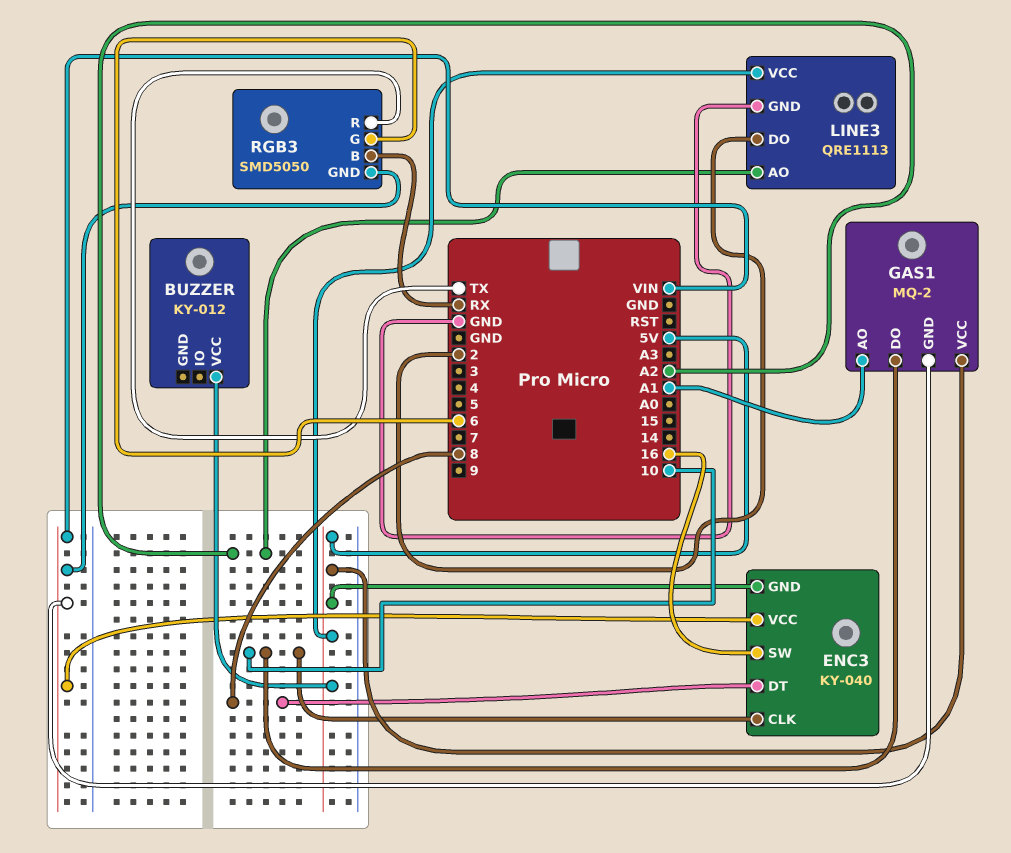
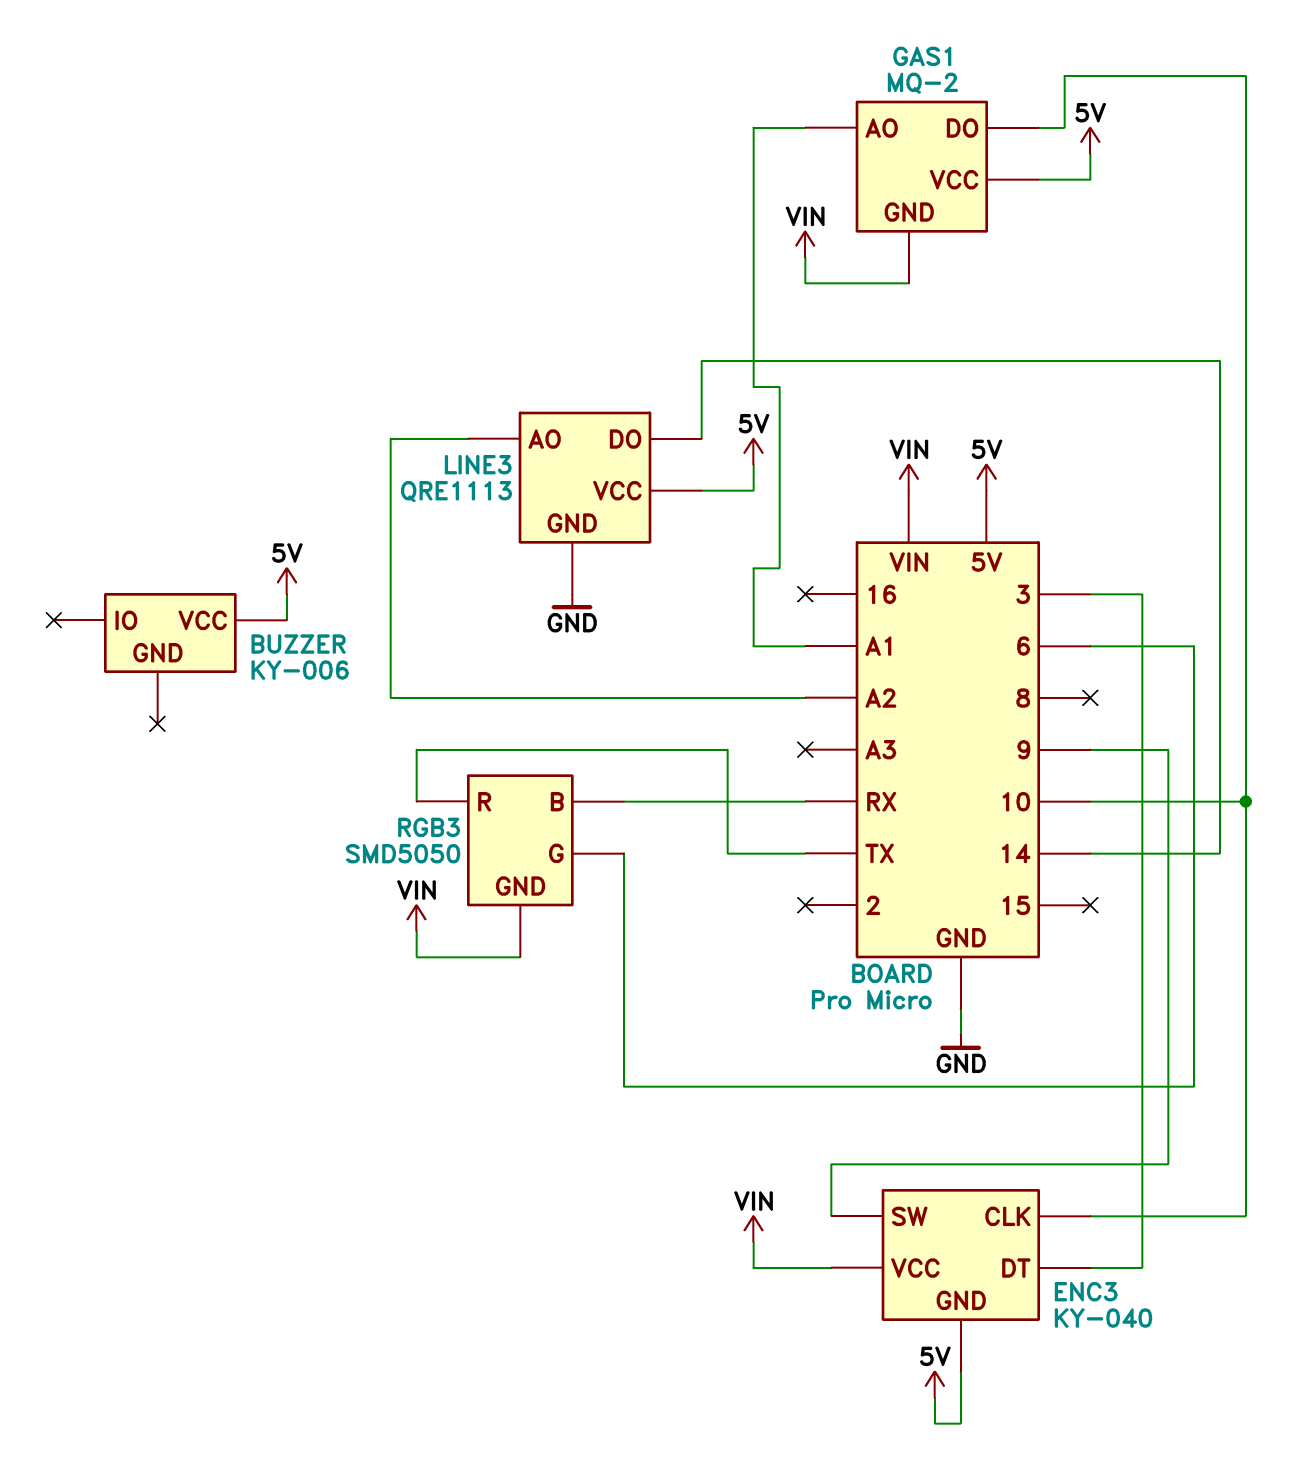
BUZZER: KY-012 -> KY-006
ENC3 pin DT: 8 -> 3
ENC3 pin SW: 16 -> 9
LINE3 pin DO: 2 -> 14

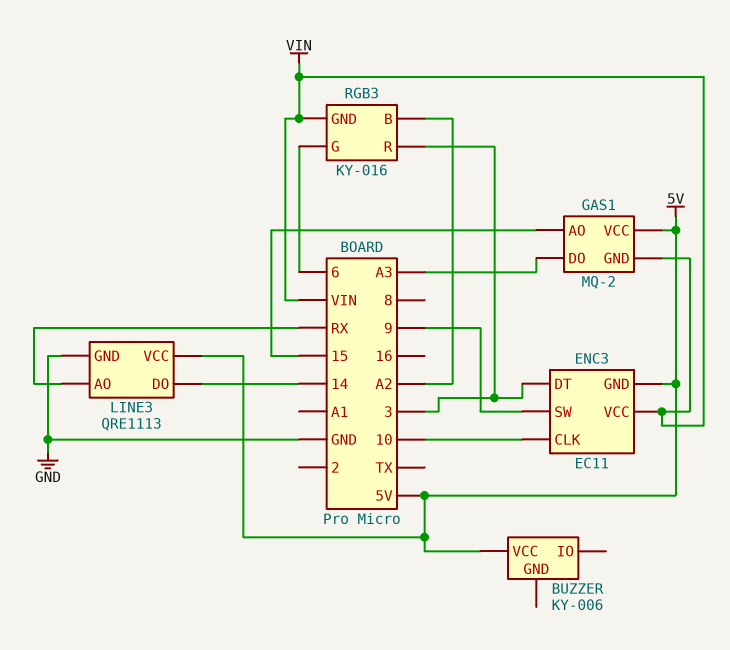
ENC3: KY-040 -> EC11
GAS1 pin AO: A1 -> 15
GAS1 pin DO: 10 -> A3
LINE3 pin AO: A2 -> RX
RGB3: SMD5050 -> KY-016
RGB3 pin B: RX -> A2
RGB3 pin R: TX -> 3

